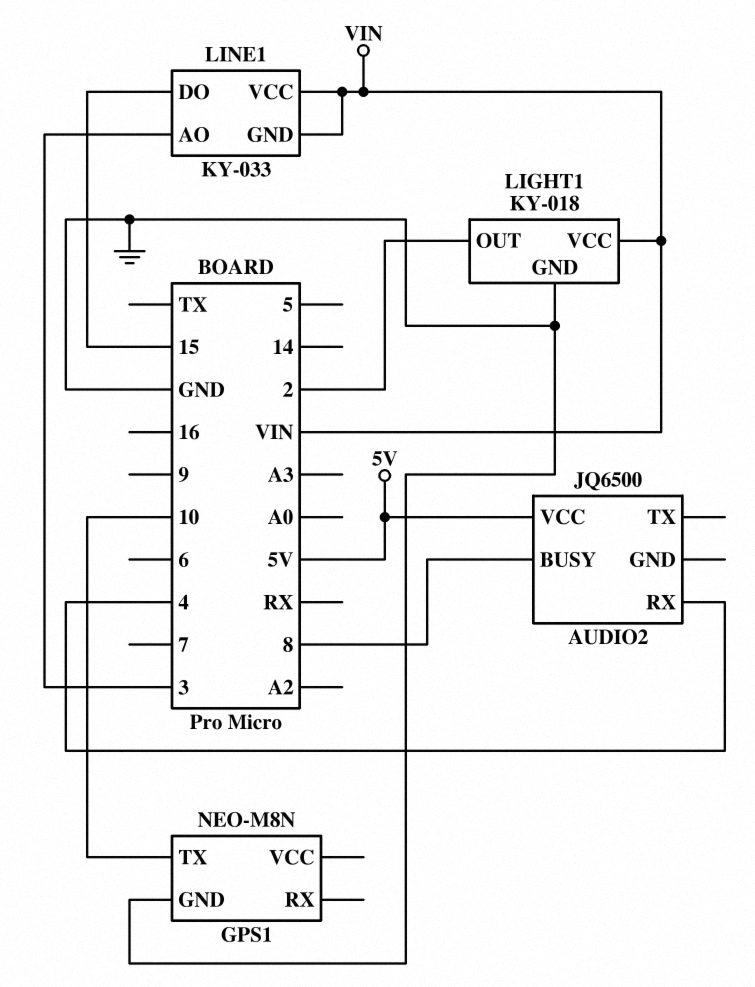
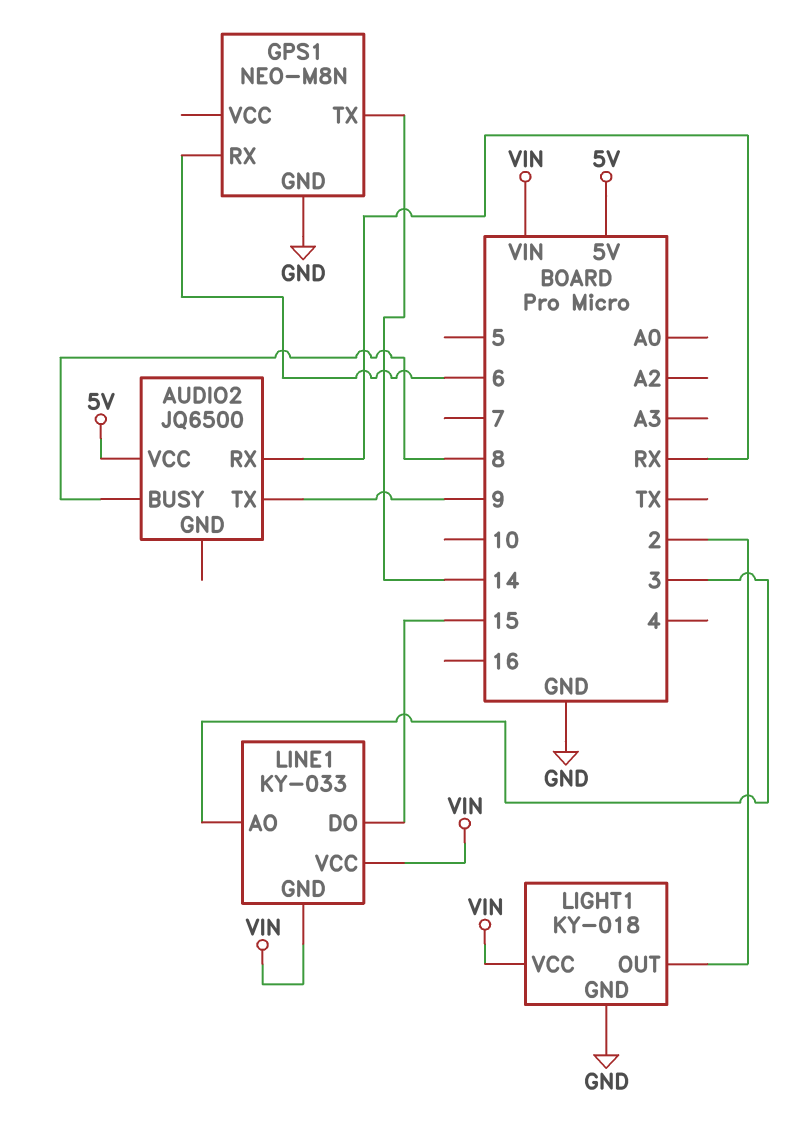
AUDIO2 pin RX: 4 -> RX
AUDIO2 pin TX: none -> 9
GPS1 pin RX: none -> 6
GPS1 pin TX: 10 -> 14

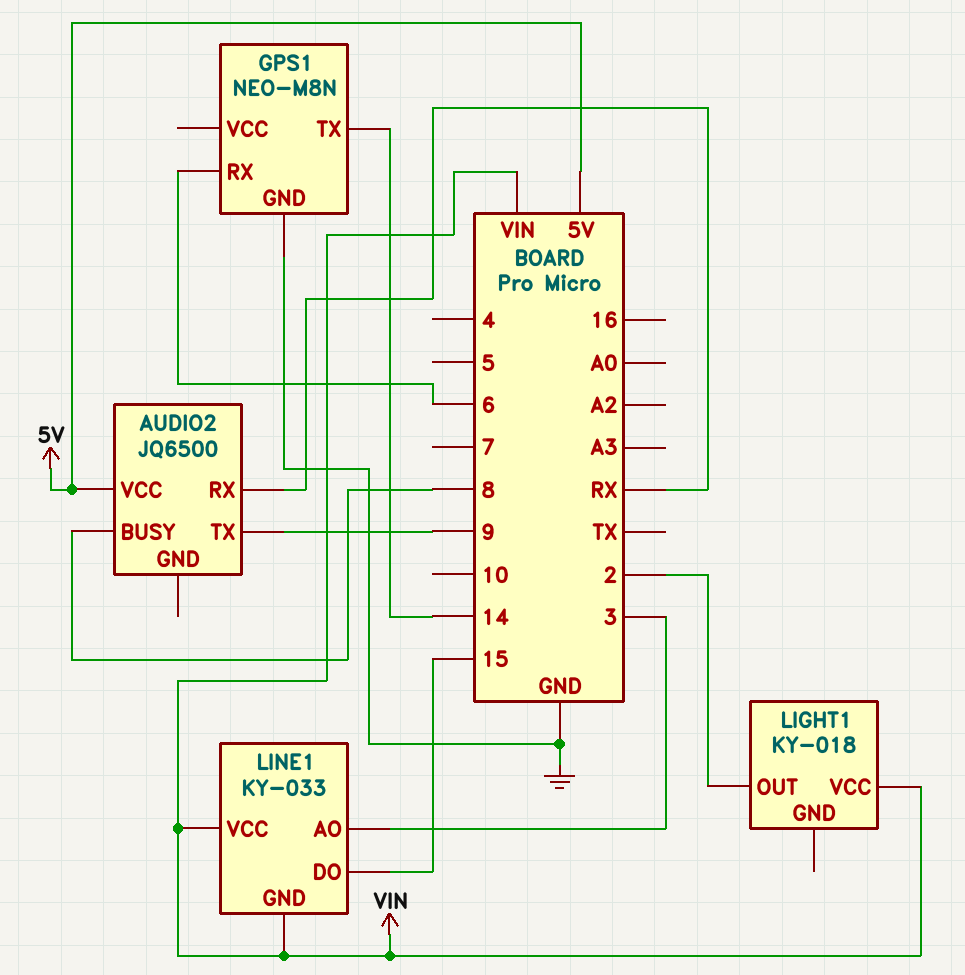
LIGHT1 pin GND: GND -> none

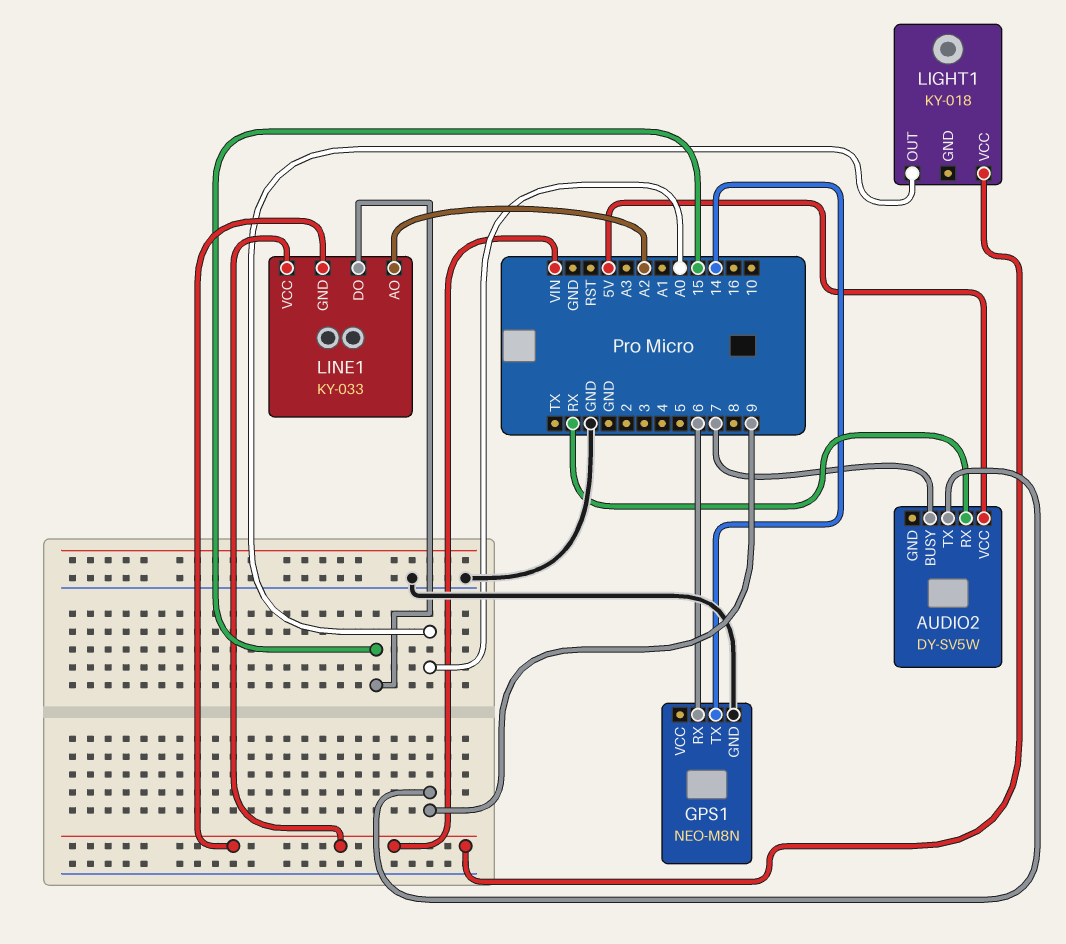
AUDIO2: JQ6500 -> DY-SV5W
AUDIO2 pin BUSY: 8 -> 7
LIGHT1 pin OUT: 2 -> A0
LINE1 pin AO: 3 -> A2

